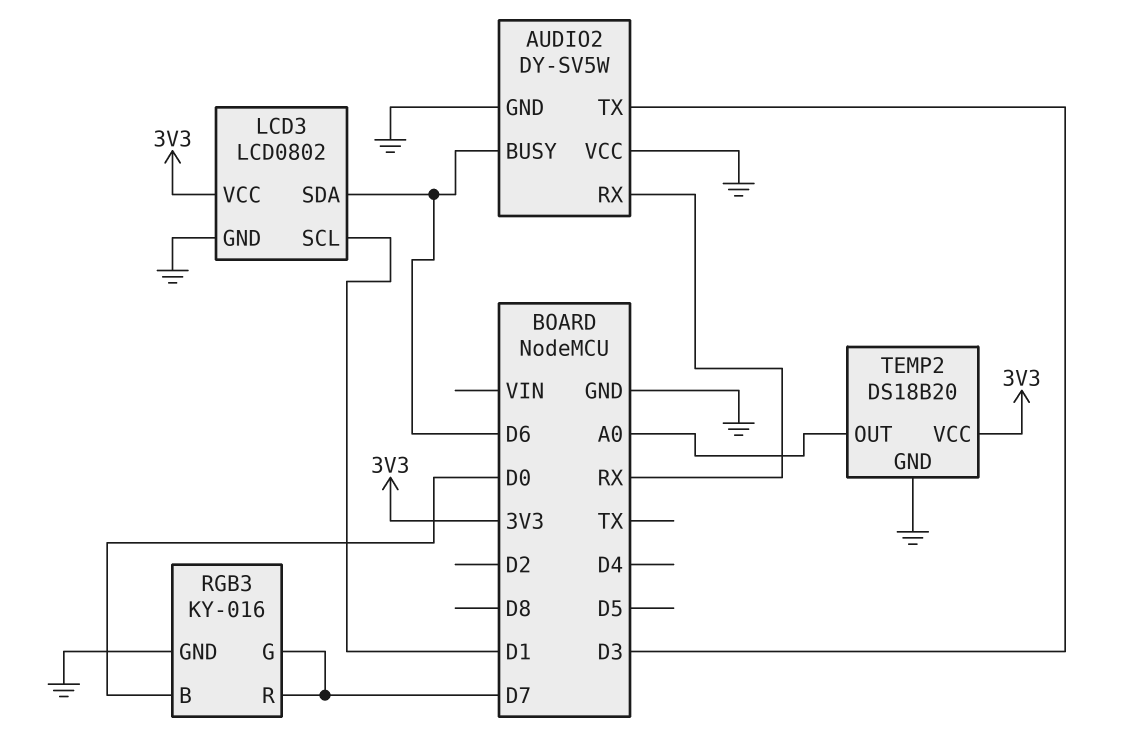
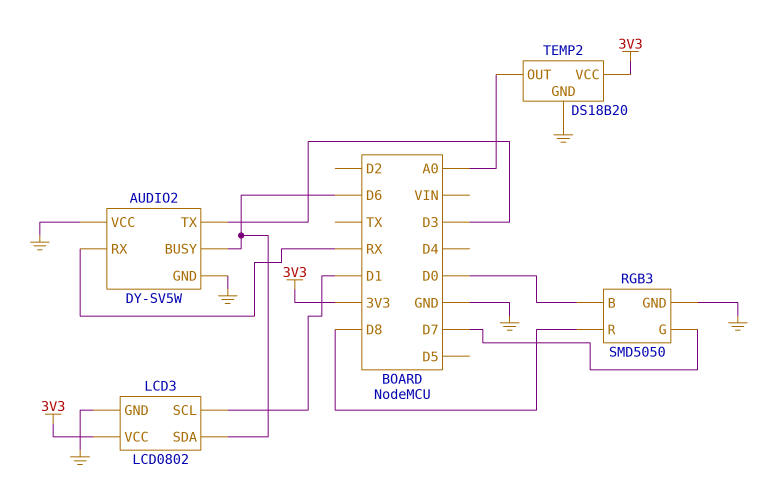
RGB3: KY-016 -> SMD5050
RGB3 pin R: D7 -> D8

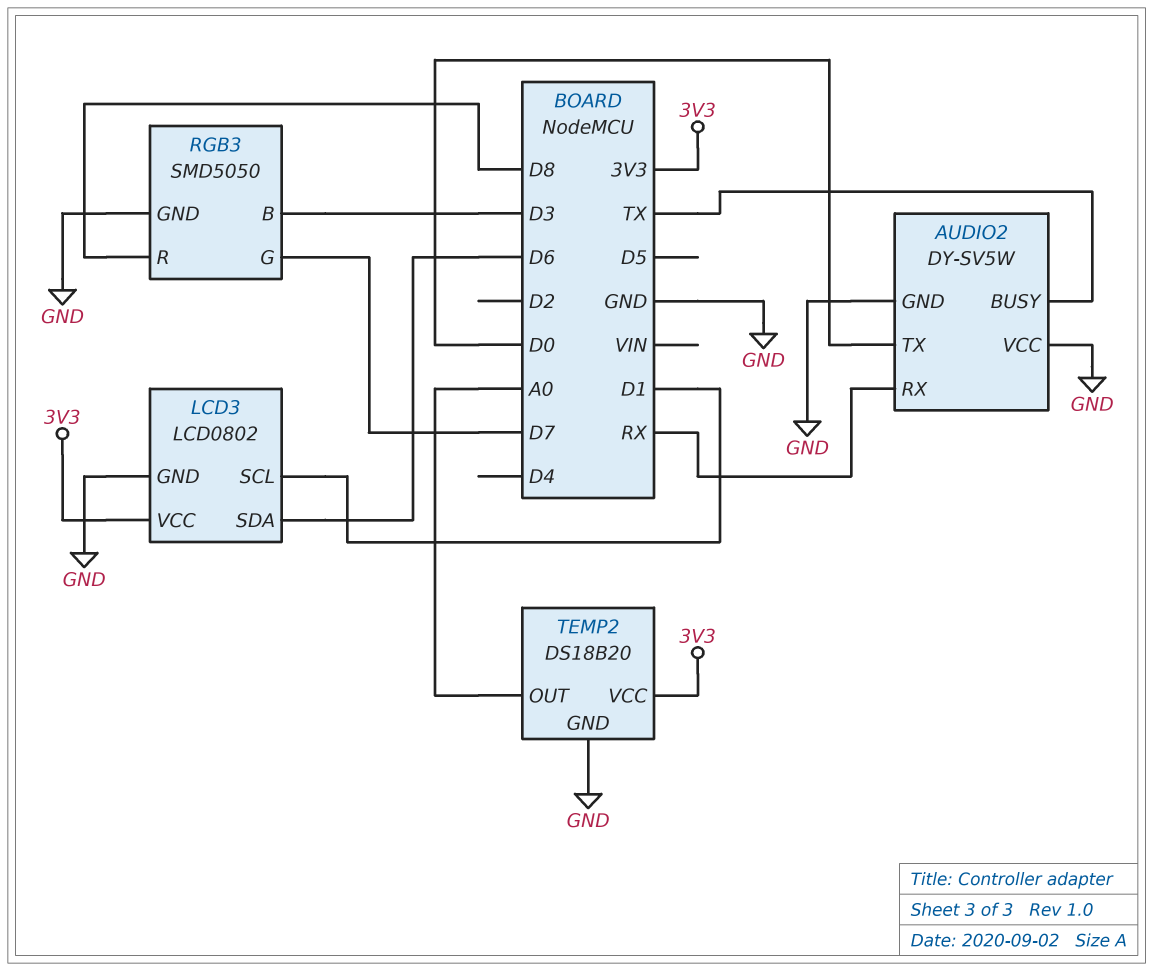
AUDIO2 pin BUSY: D6 -> TX
AUDIO2 pin TX: D3 -> D0
RGB3 pin B: D0 -> D3

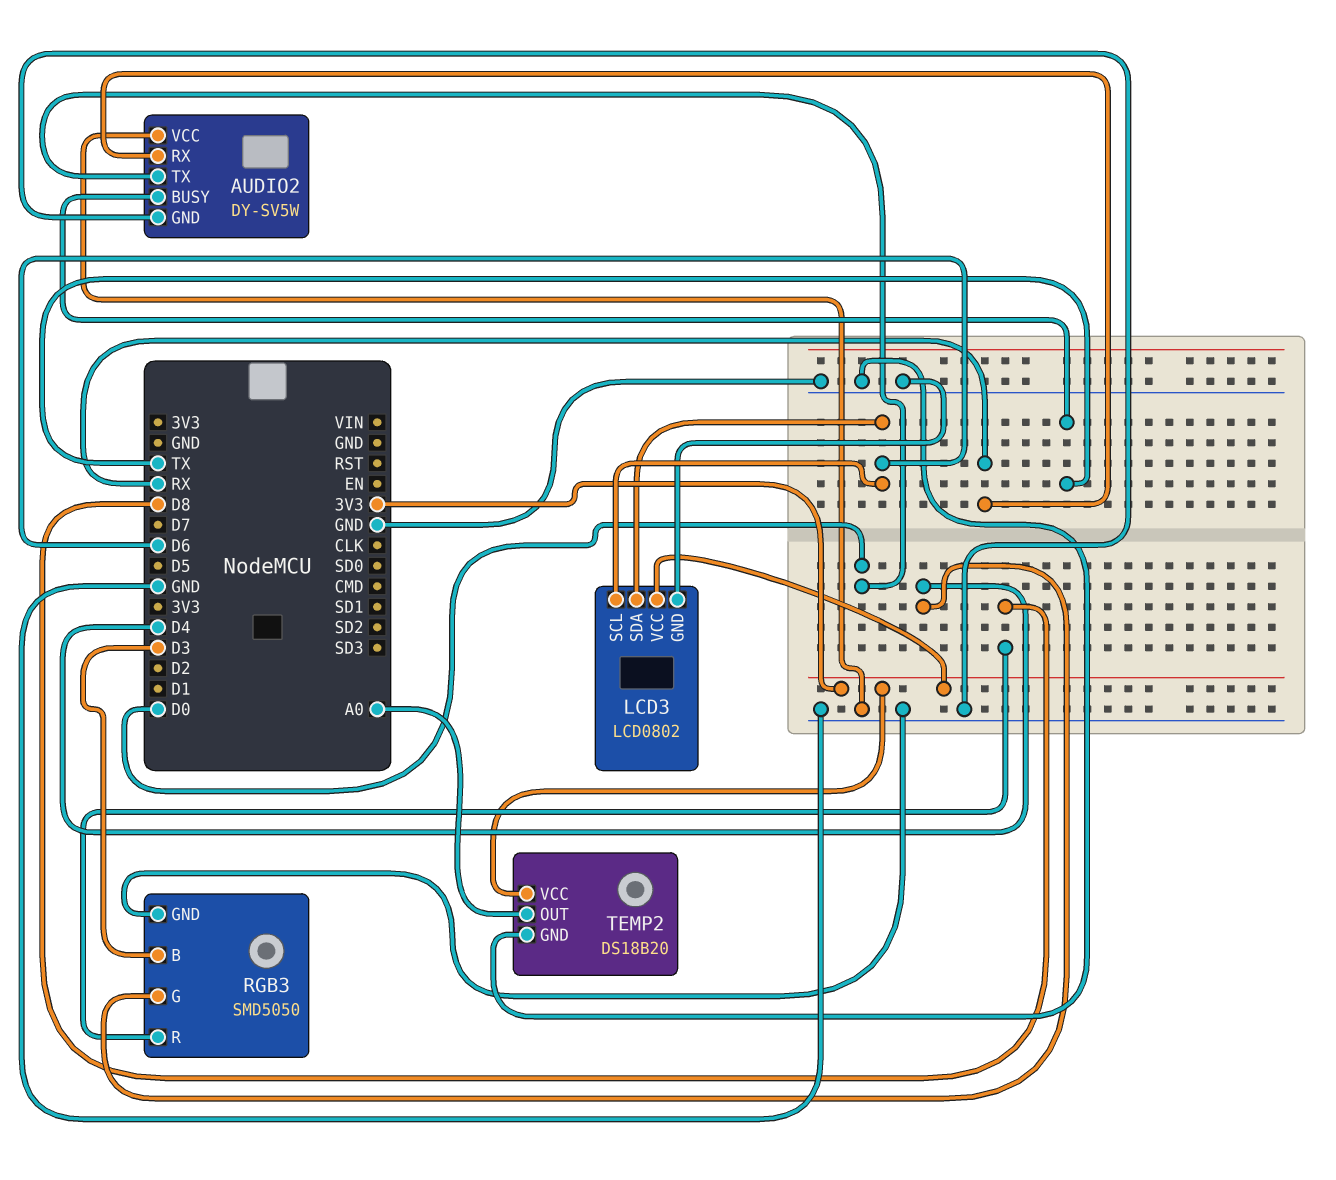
LCD3 pin SCL: D1 -> D6
RGB3 pin G: D7 -> D4

